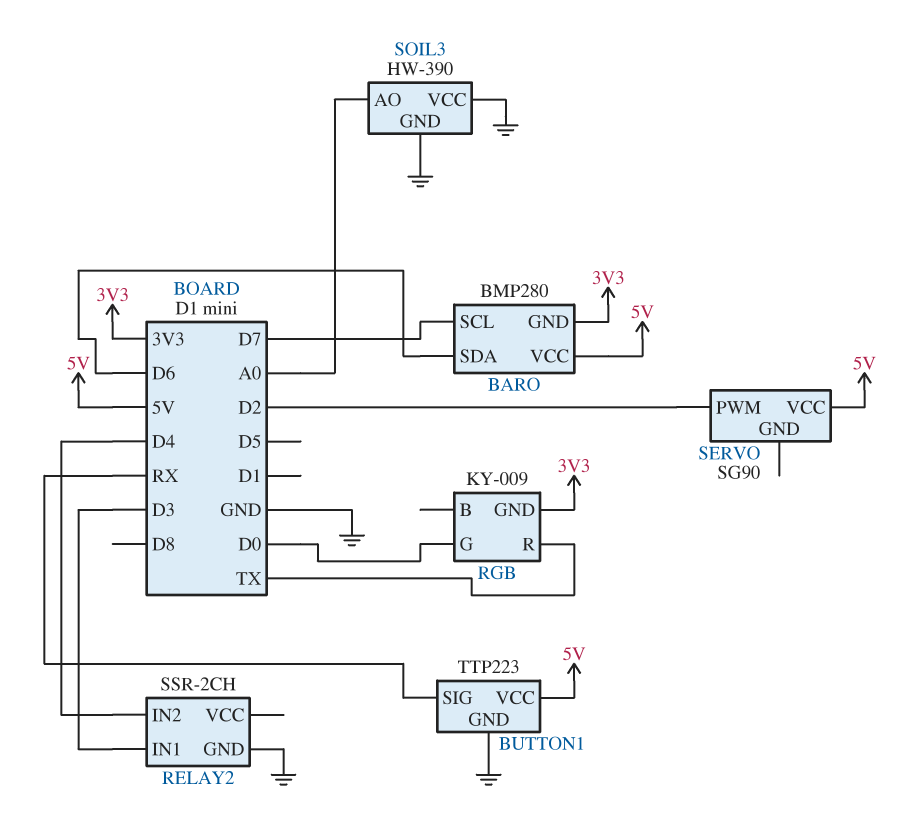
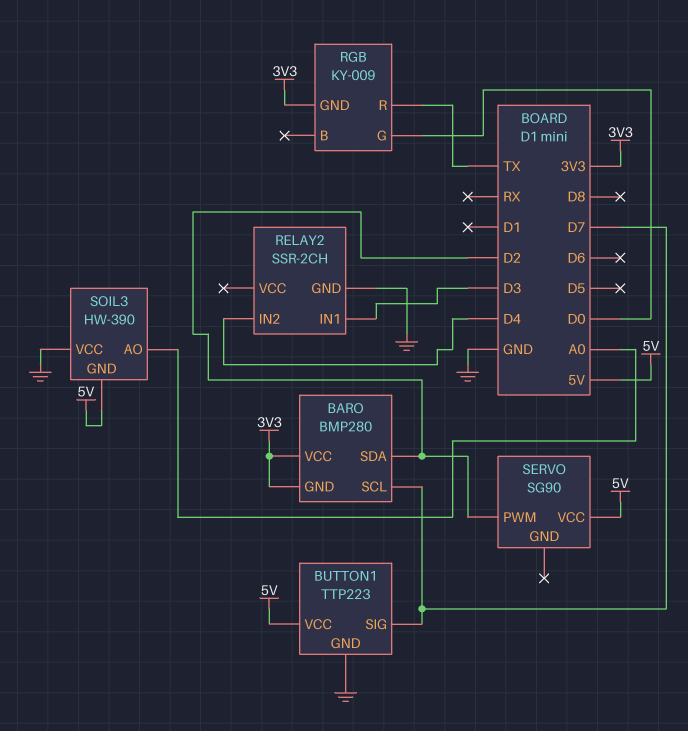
BARO pin SDA: D6 -> D2
BARO pin VCC: 5V -> 3V3
BUTTON1 pin SIG: RX -> D7
SOIL3 pin GND: GND -> 5V

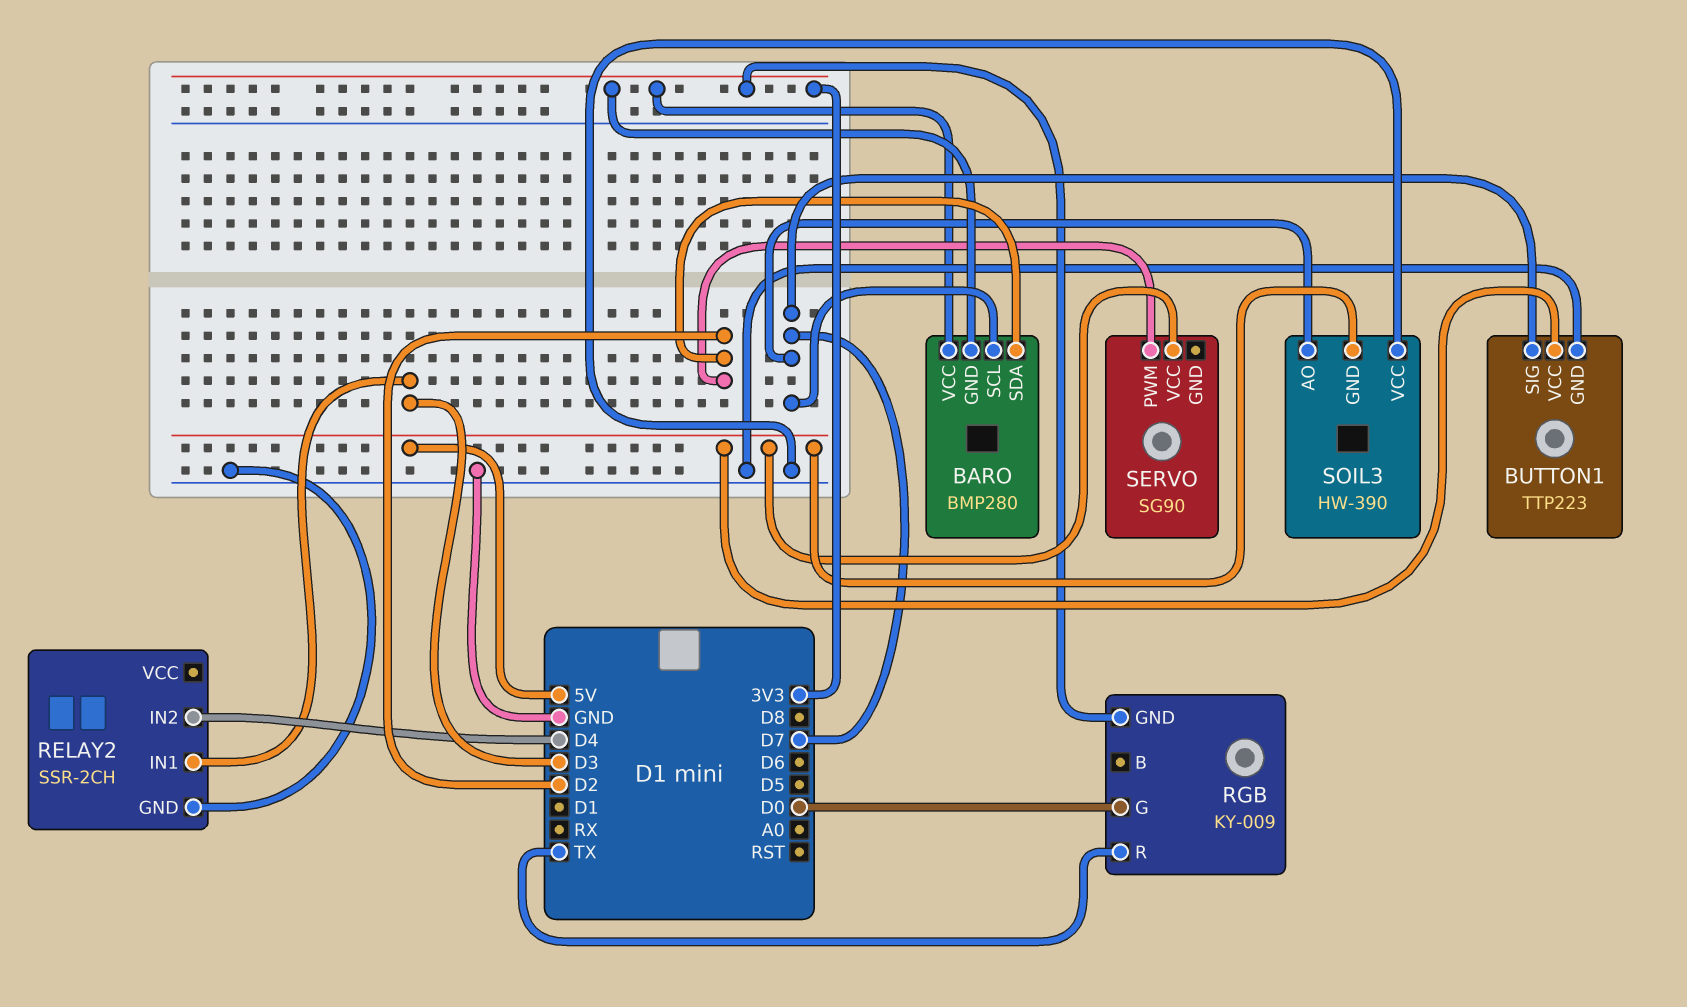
SOIL3 pin AO: A0 -> D7

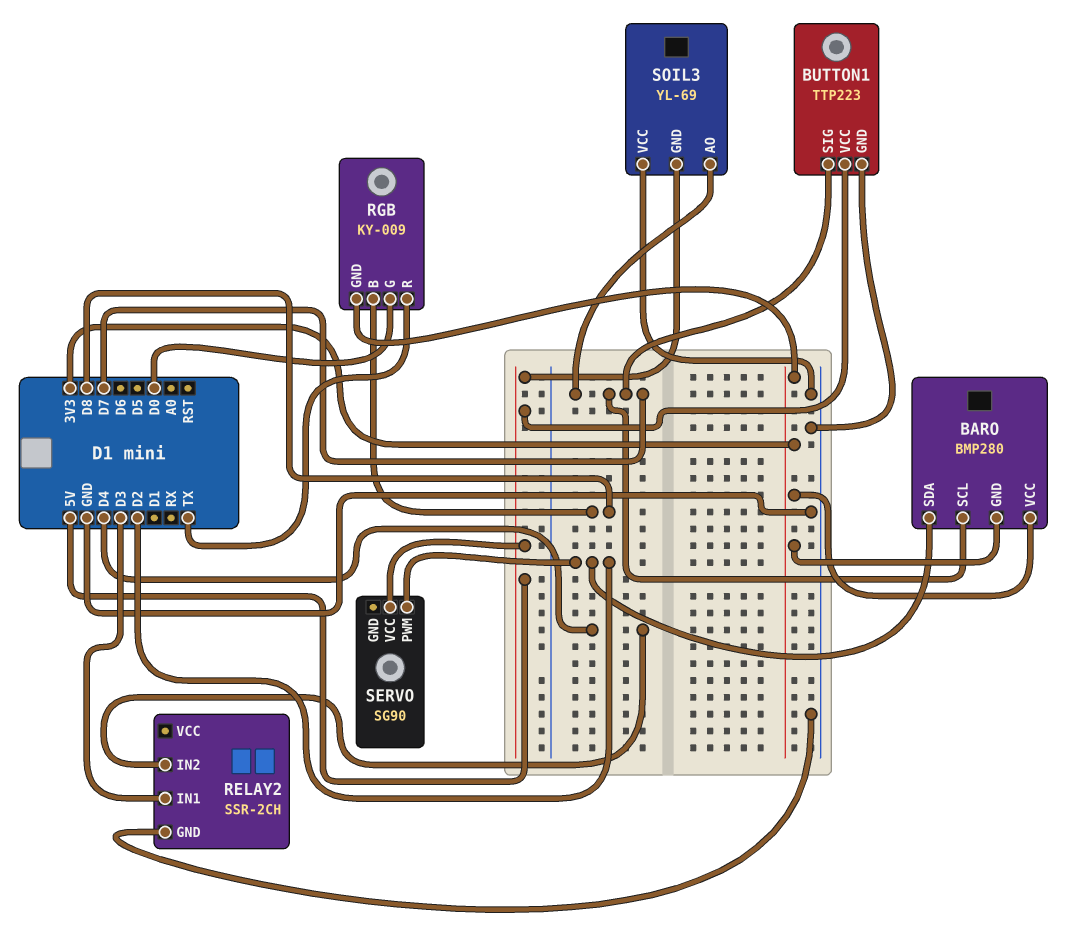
RGB pin B: none -> D8
SOIL3: HW-390 -> YL-69

